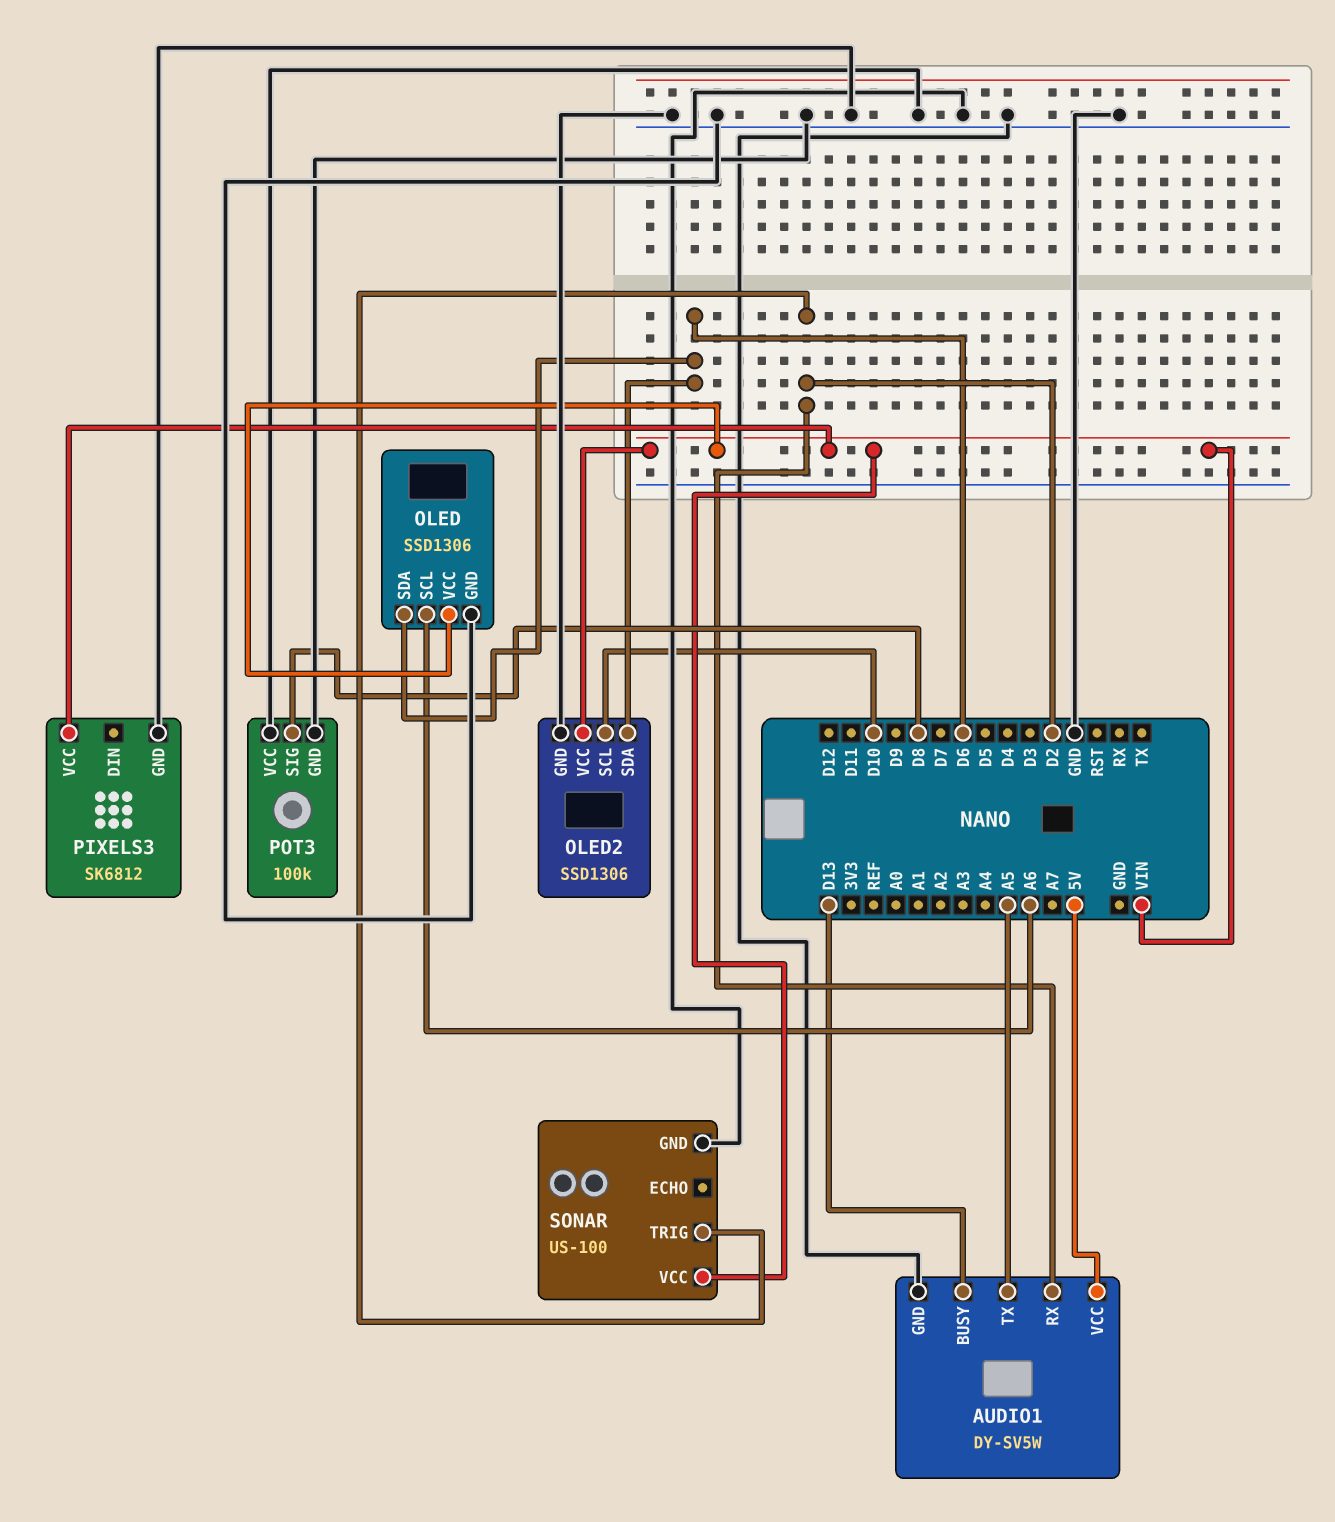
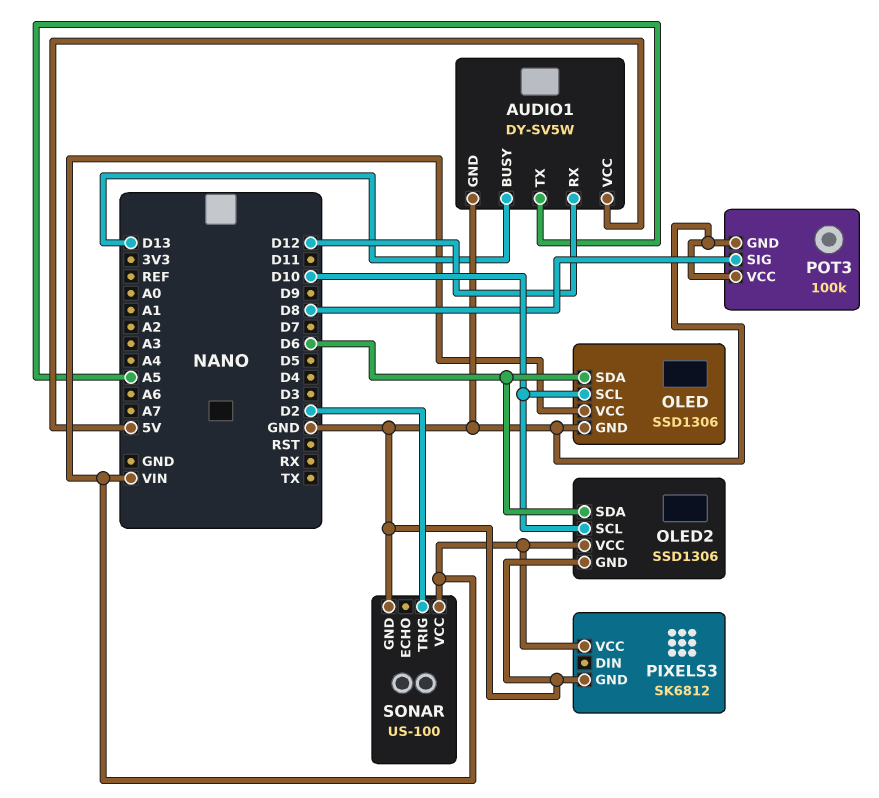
AUDIO1 pin RX: D2 -> D12
OLED pin SCL: A6 -> D10

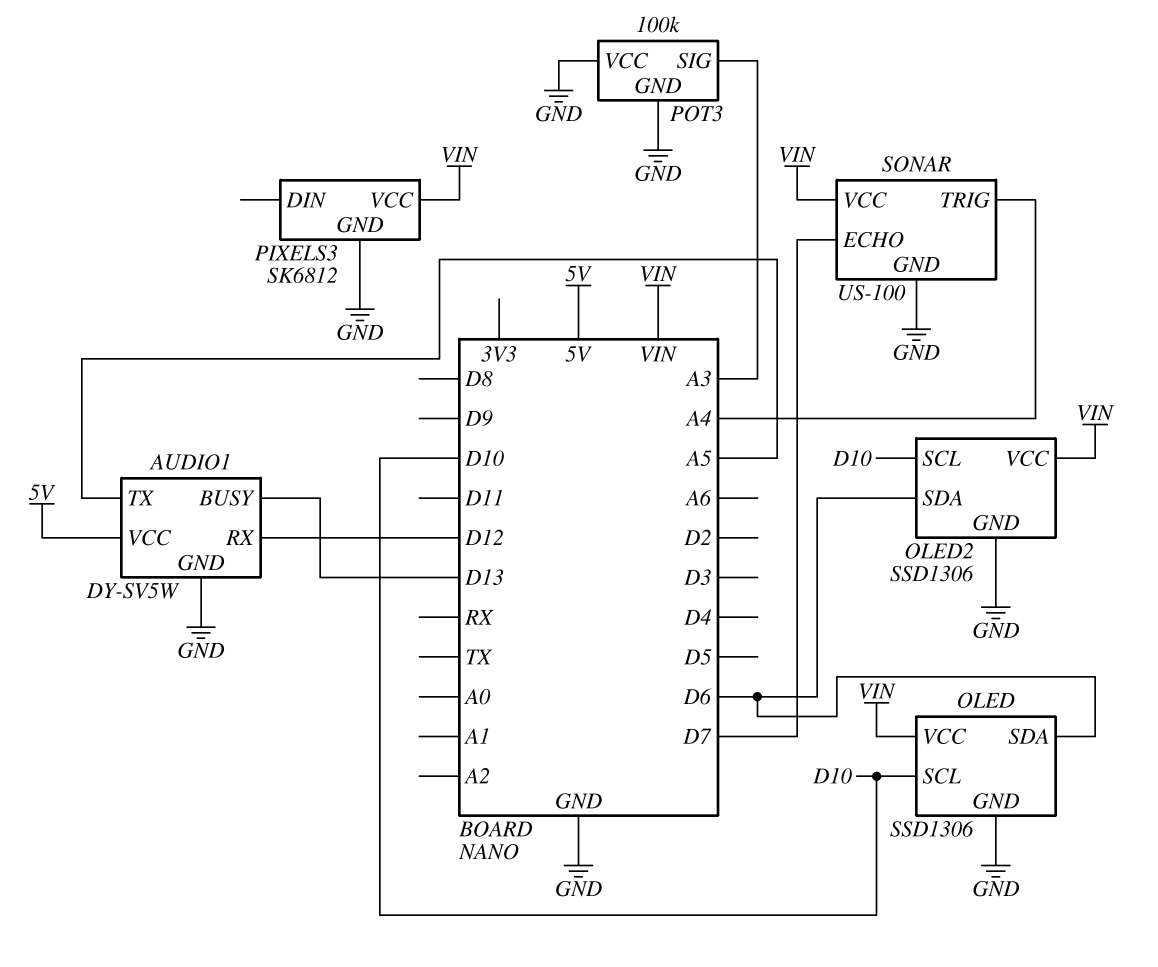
POT3 pin SIG: D8 -> A3
SONAR pin ECHO: none -> D7
SONAR pin TRIG: D2 -> A4

